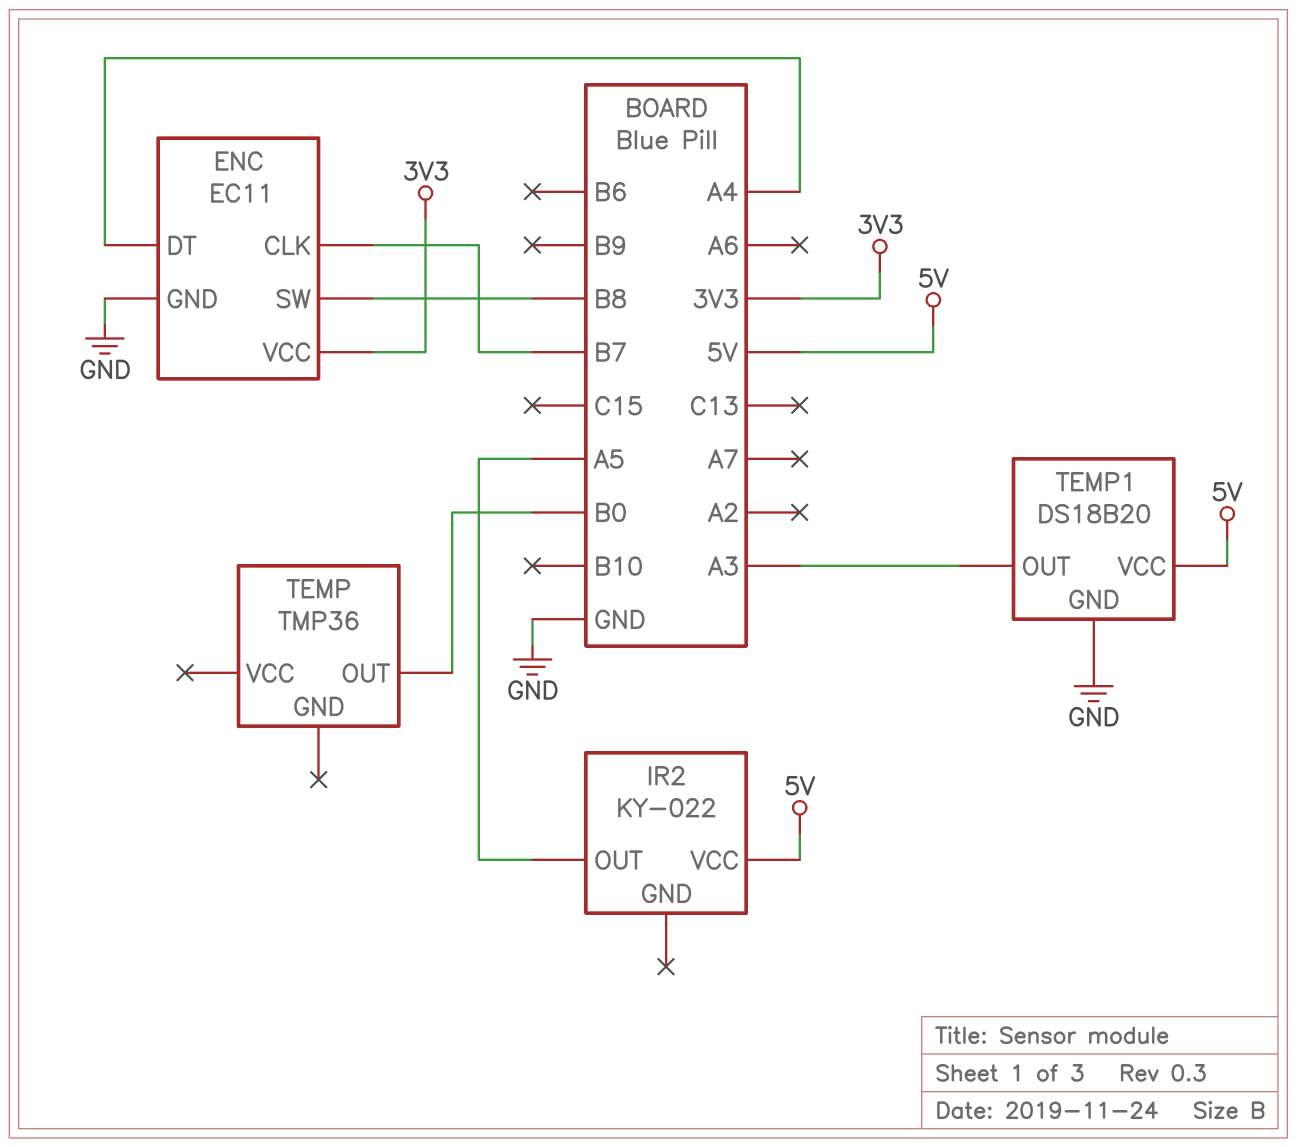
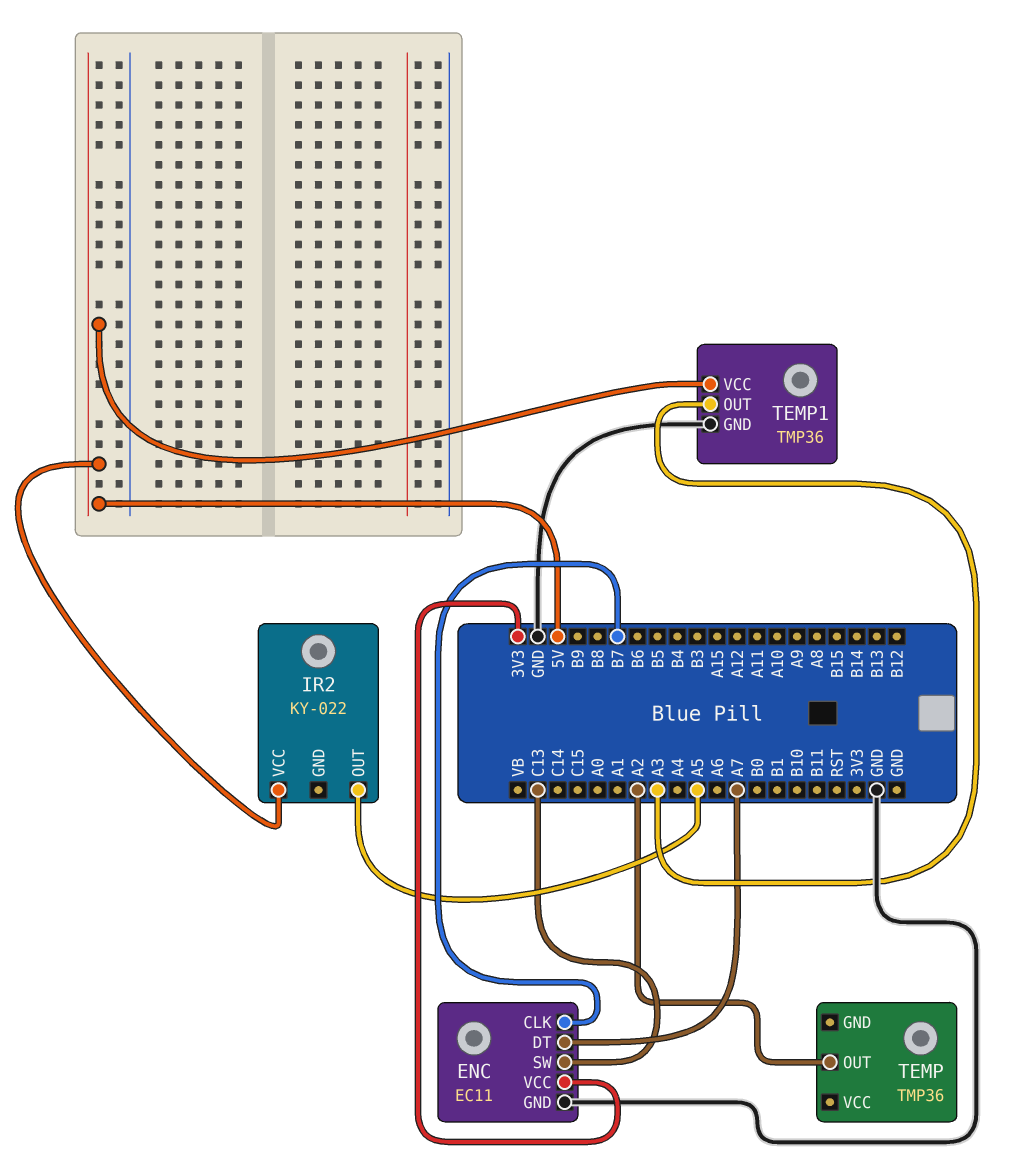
ENC pin DT: A4 -> A7
ENC pin SW: B8 -> C13
TEMP pin OUT: B0 -> A2
TEMP1: DS18B20 -> TMP36

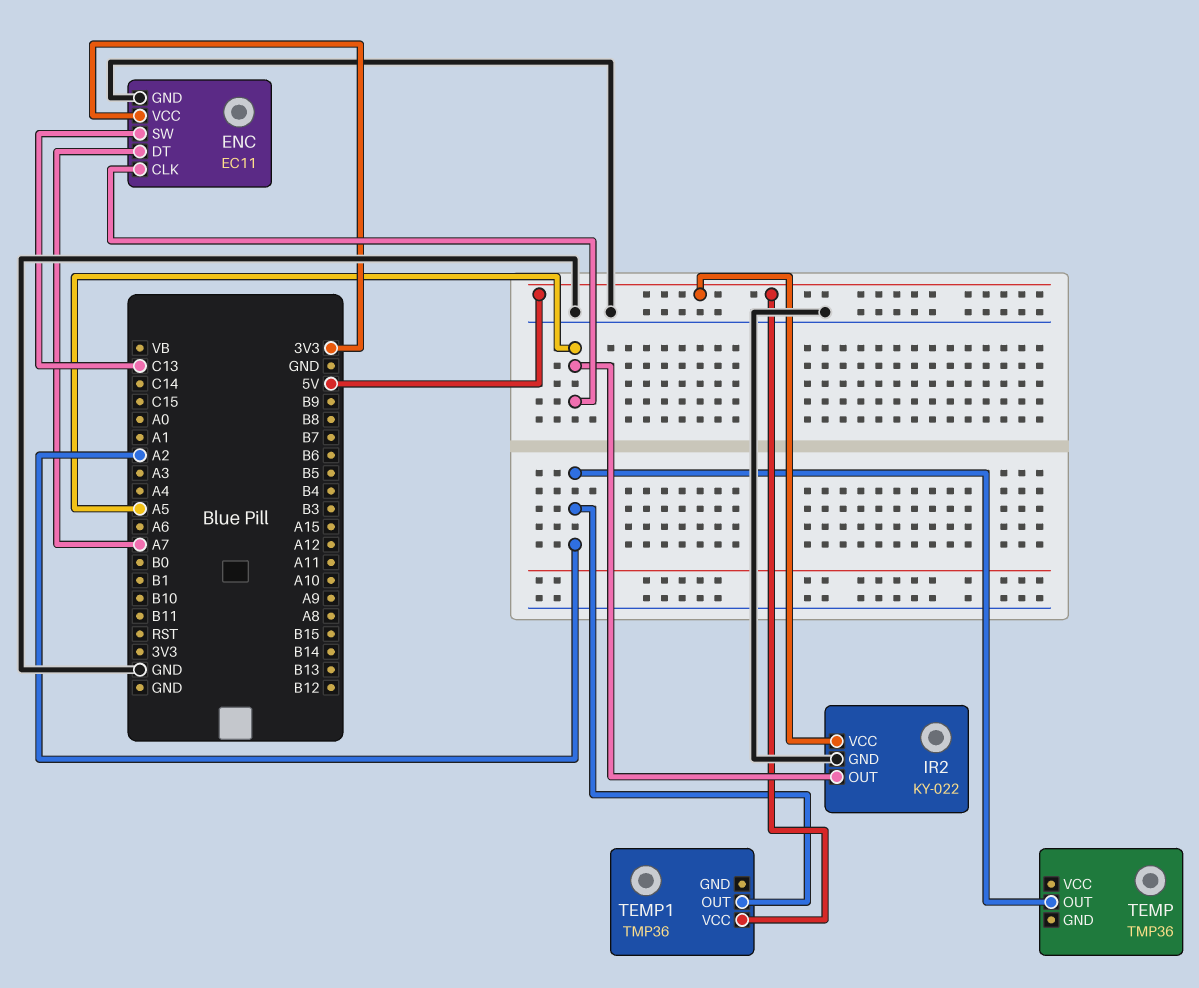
ENC pin CLK: B7 -> A5
IR2 pin GND: none -> GND
TEMP1 pin GND: GND -> none
TEMP1 pin OUT: A3 -> A2

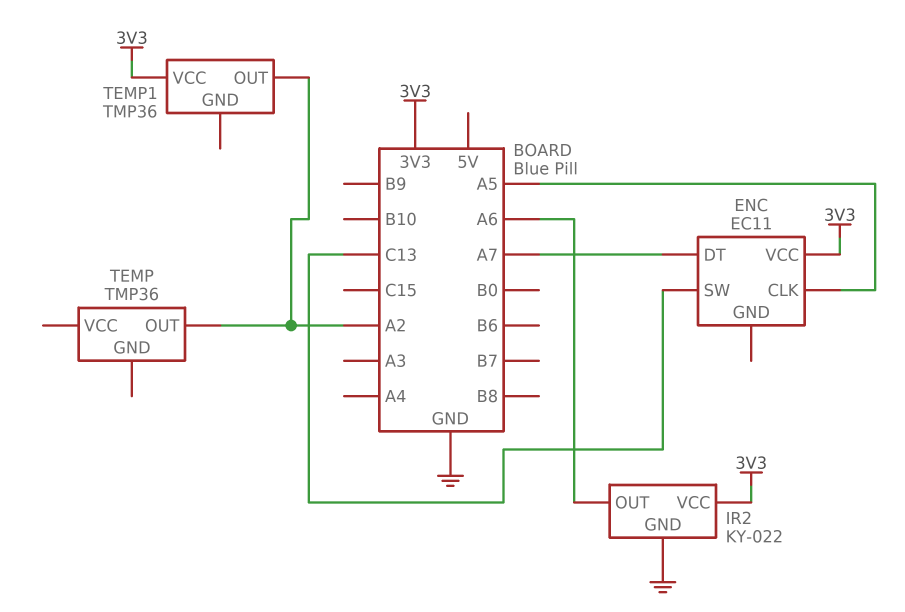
ENC pin GND: GND -> none
IR2 pin OUT: A5 -> A6
IR2 pin VCC: 5V -> 3V3
TEMP1 pin VCC: 5V -> 3V3

